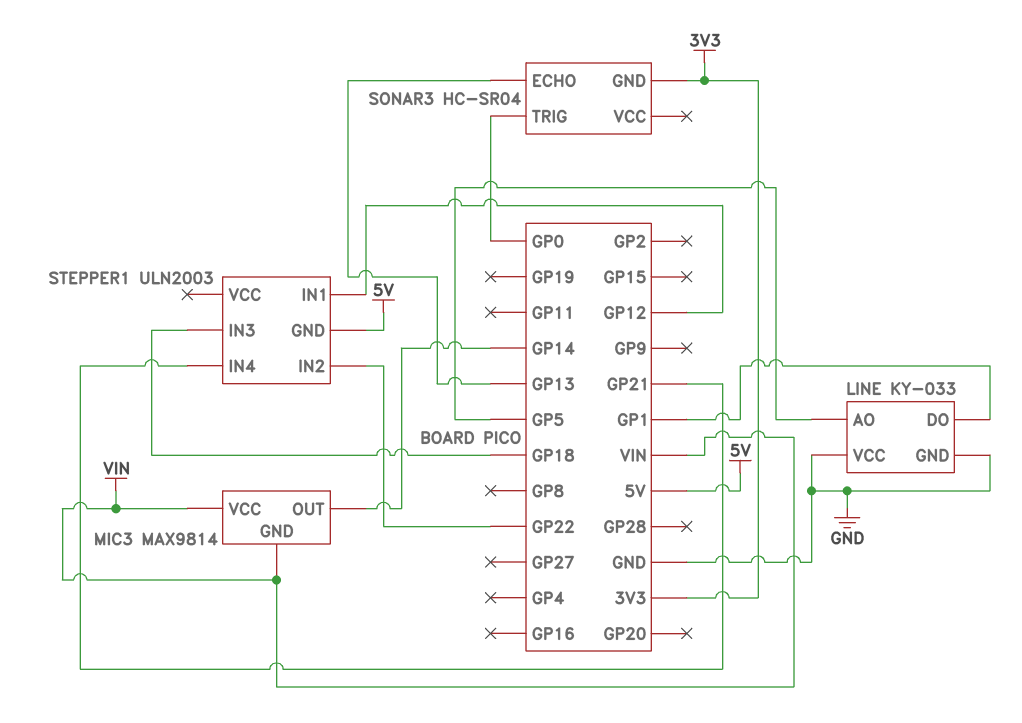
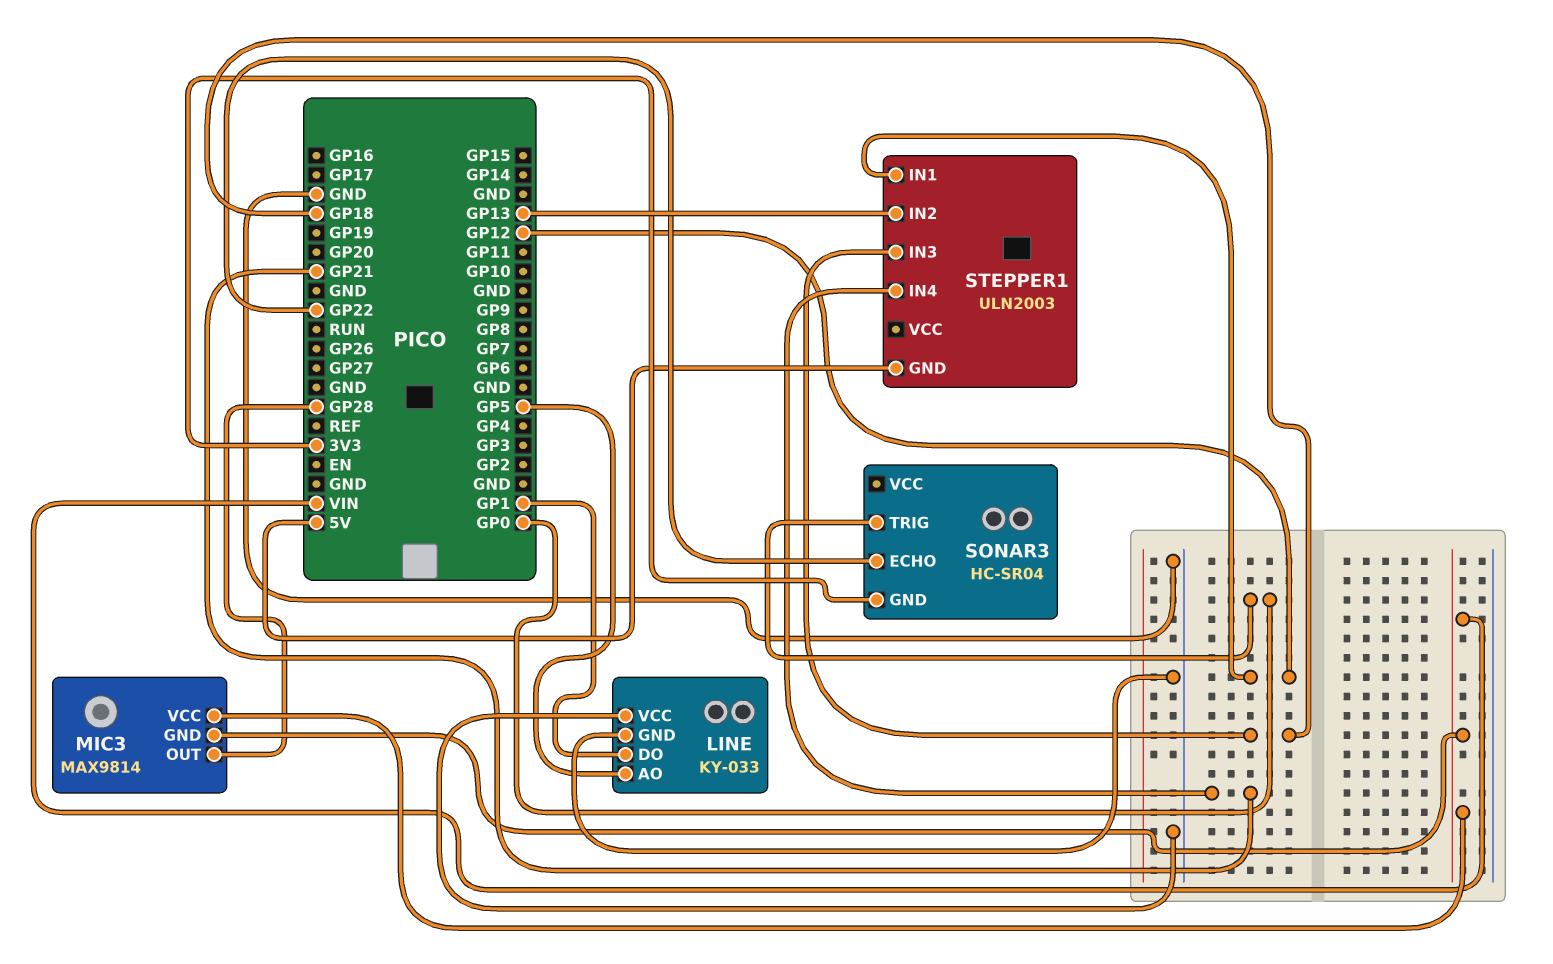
MIC3 pin OUT: GP14 -> GP28
SONAR3 pin ECHO: GP13 -> GP22
STEPPER1 pin IN2: GP22 -> GP13

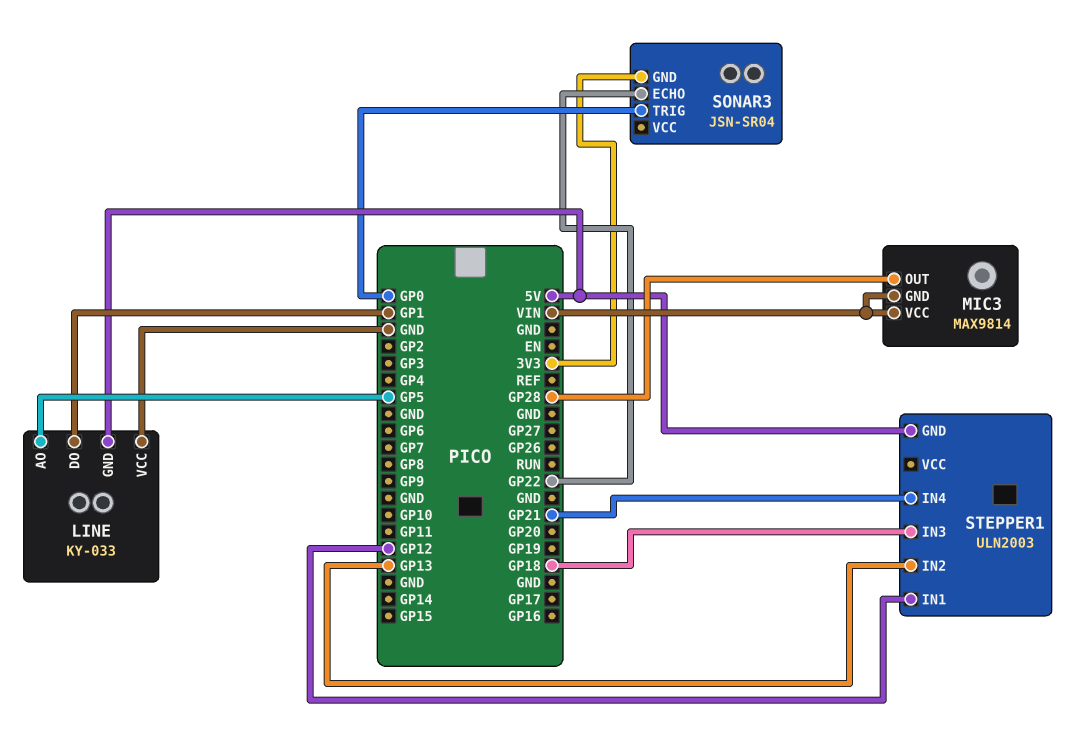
LINE pin GND: GND -> 5V
SONAR3: HC-SR04 -> JSN-SR04

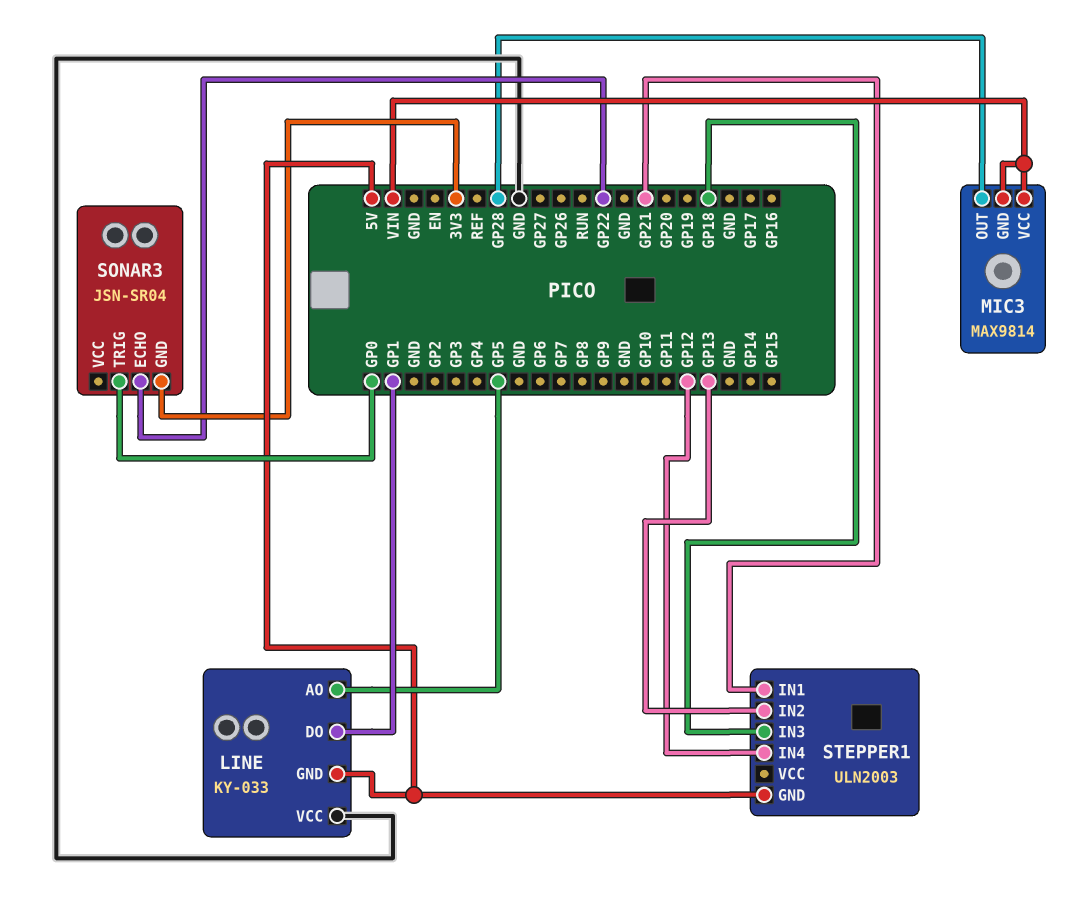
STEPPER1 pin IN1: GP12 -> GP21
STEPPER1 pin IN4: GP21 -> GP12

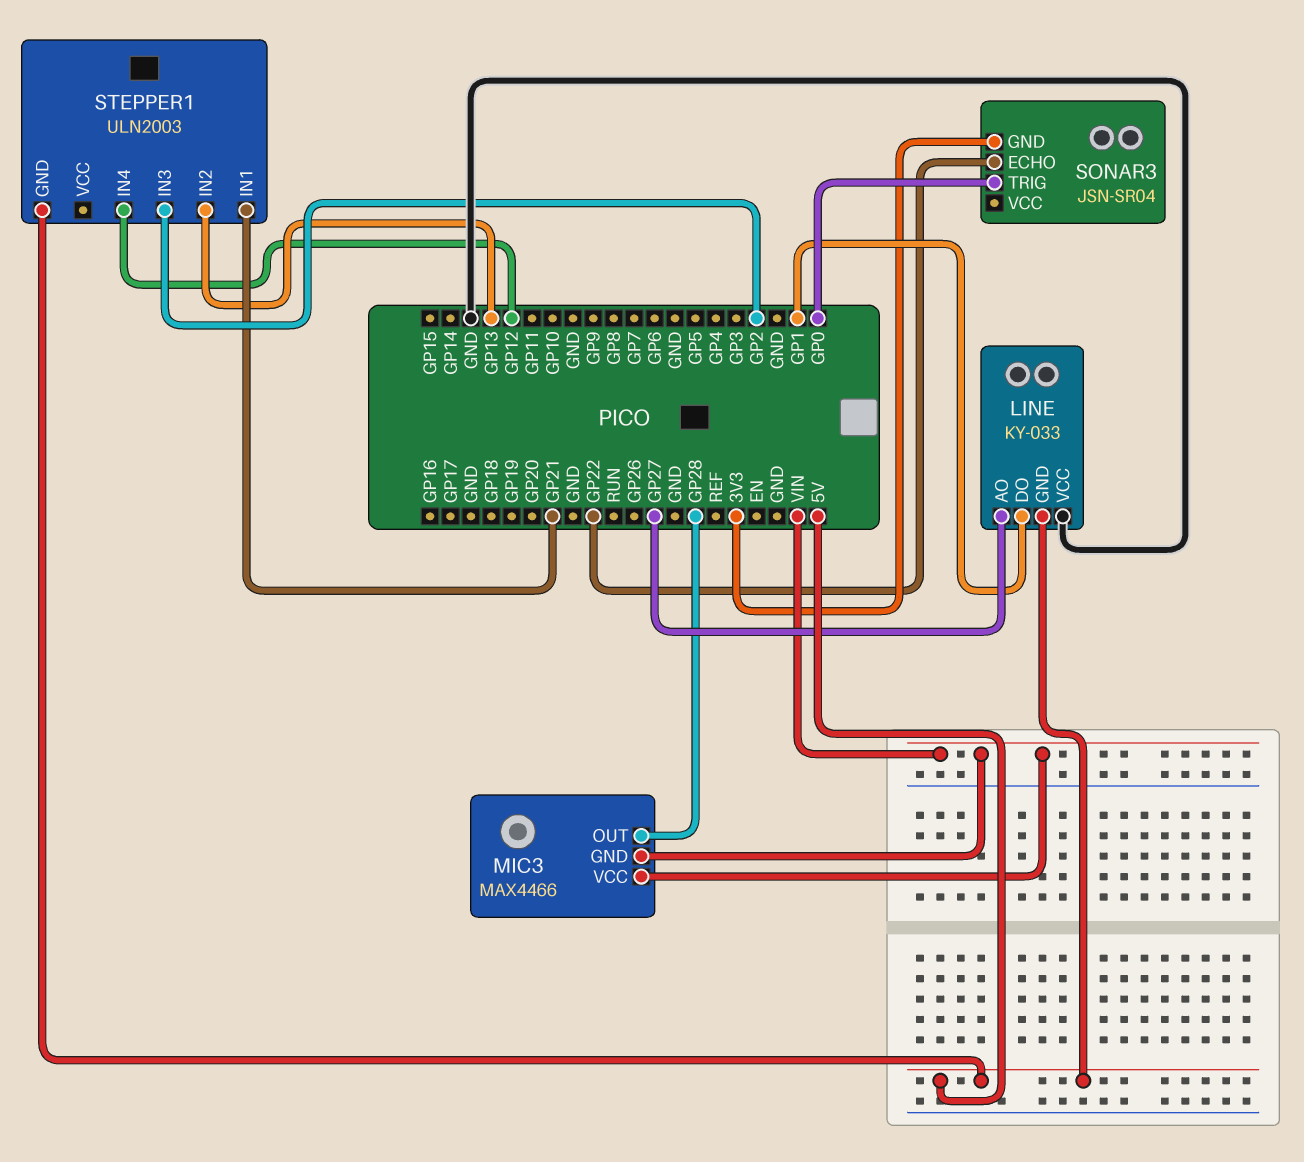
LINE pin AO: GP5 -> GP27
MIC3: MAX9814 -> MAX4466
STEPPER1 pin IN3: GP18 -> GP2

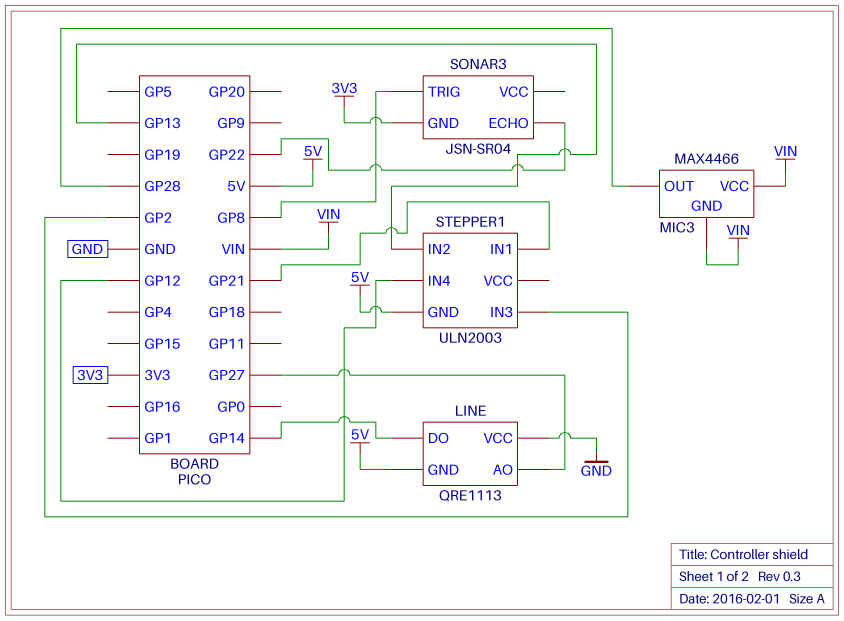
LINE: KY-033 -> QRE1113
LINE pin DO: GP1 -> GP14
SONAR3 pin TRIG: GP0 -> GP8

